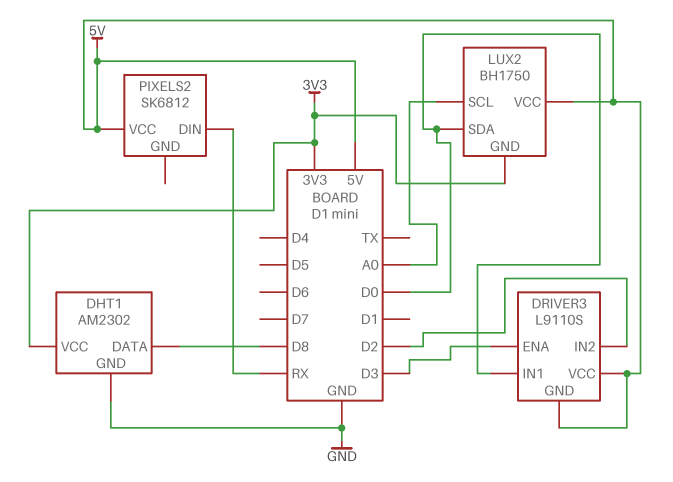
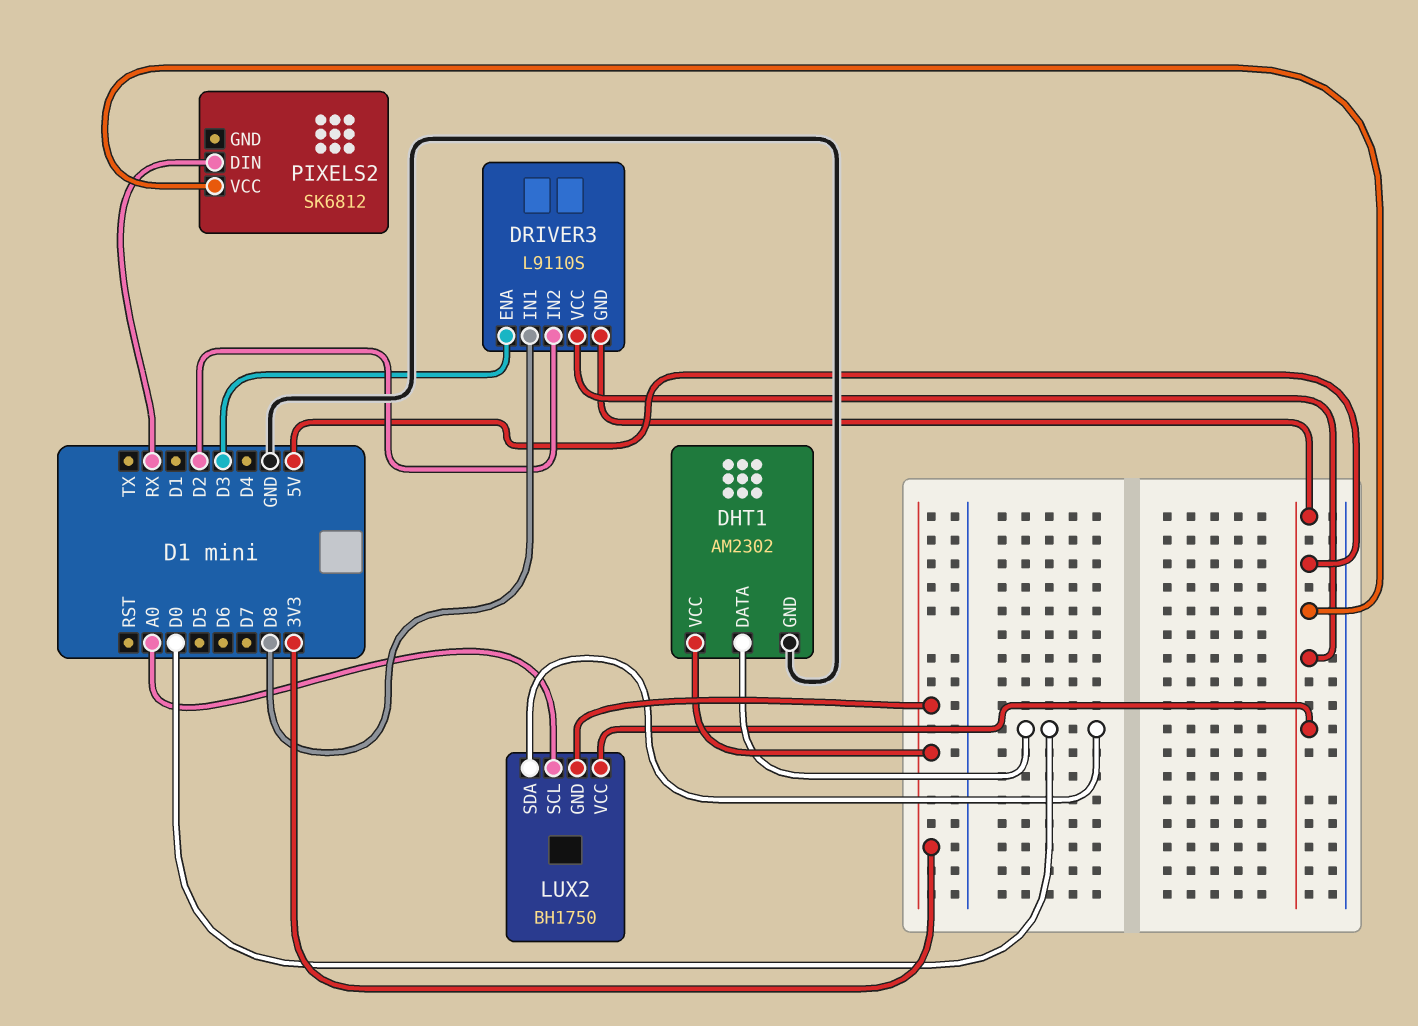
DHT1 pin DATA: D8 -> D0
DRIVER3 pin IN1: D0 -> D8

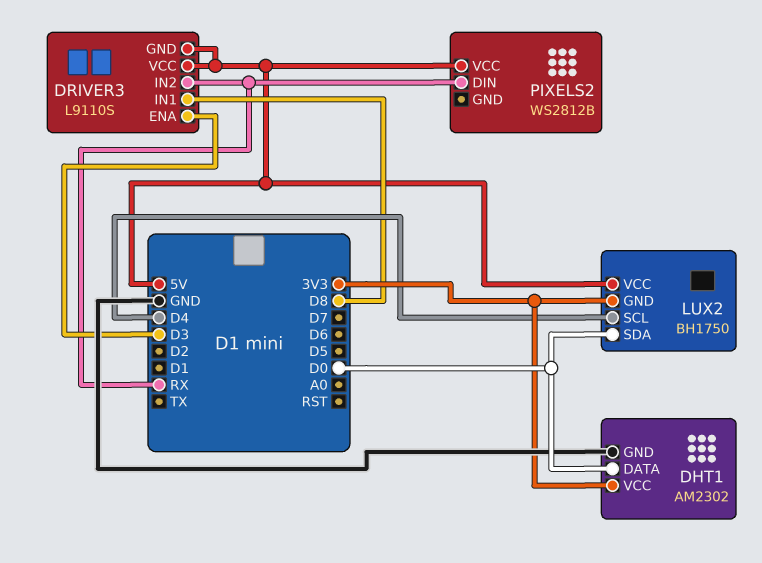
DRIVER3 pin IN2: D2 -> RX
LUX2 pin SCL: A0 -> D4
PIXELS2: SK6812 -> WS2812B

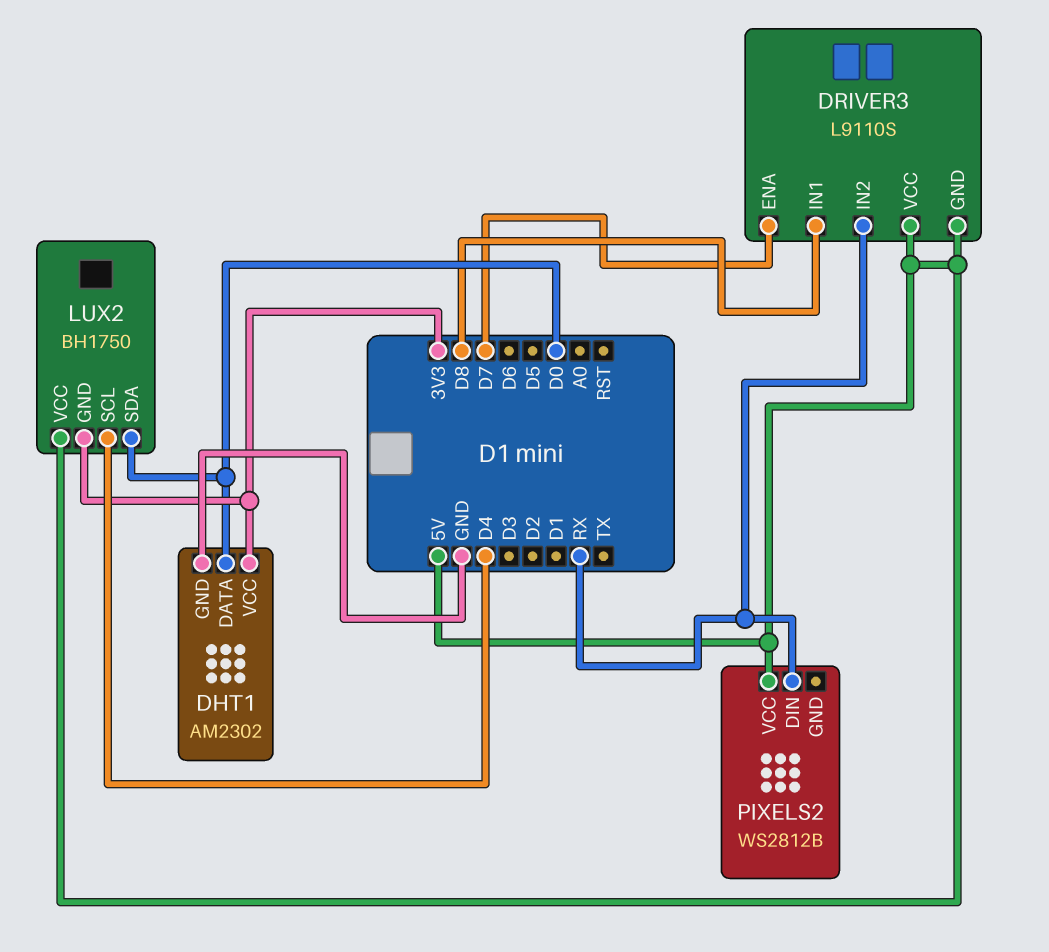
DRIVER3 pin ENA: D3 -> D7

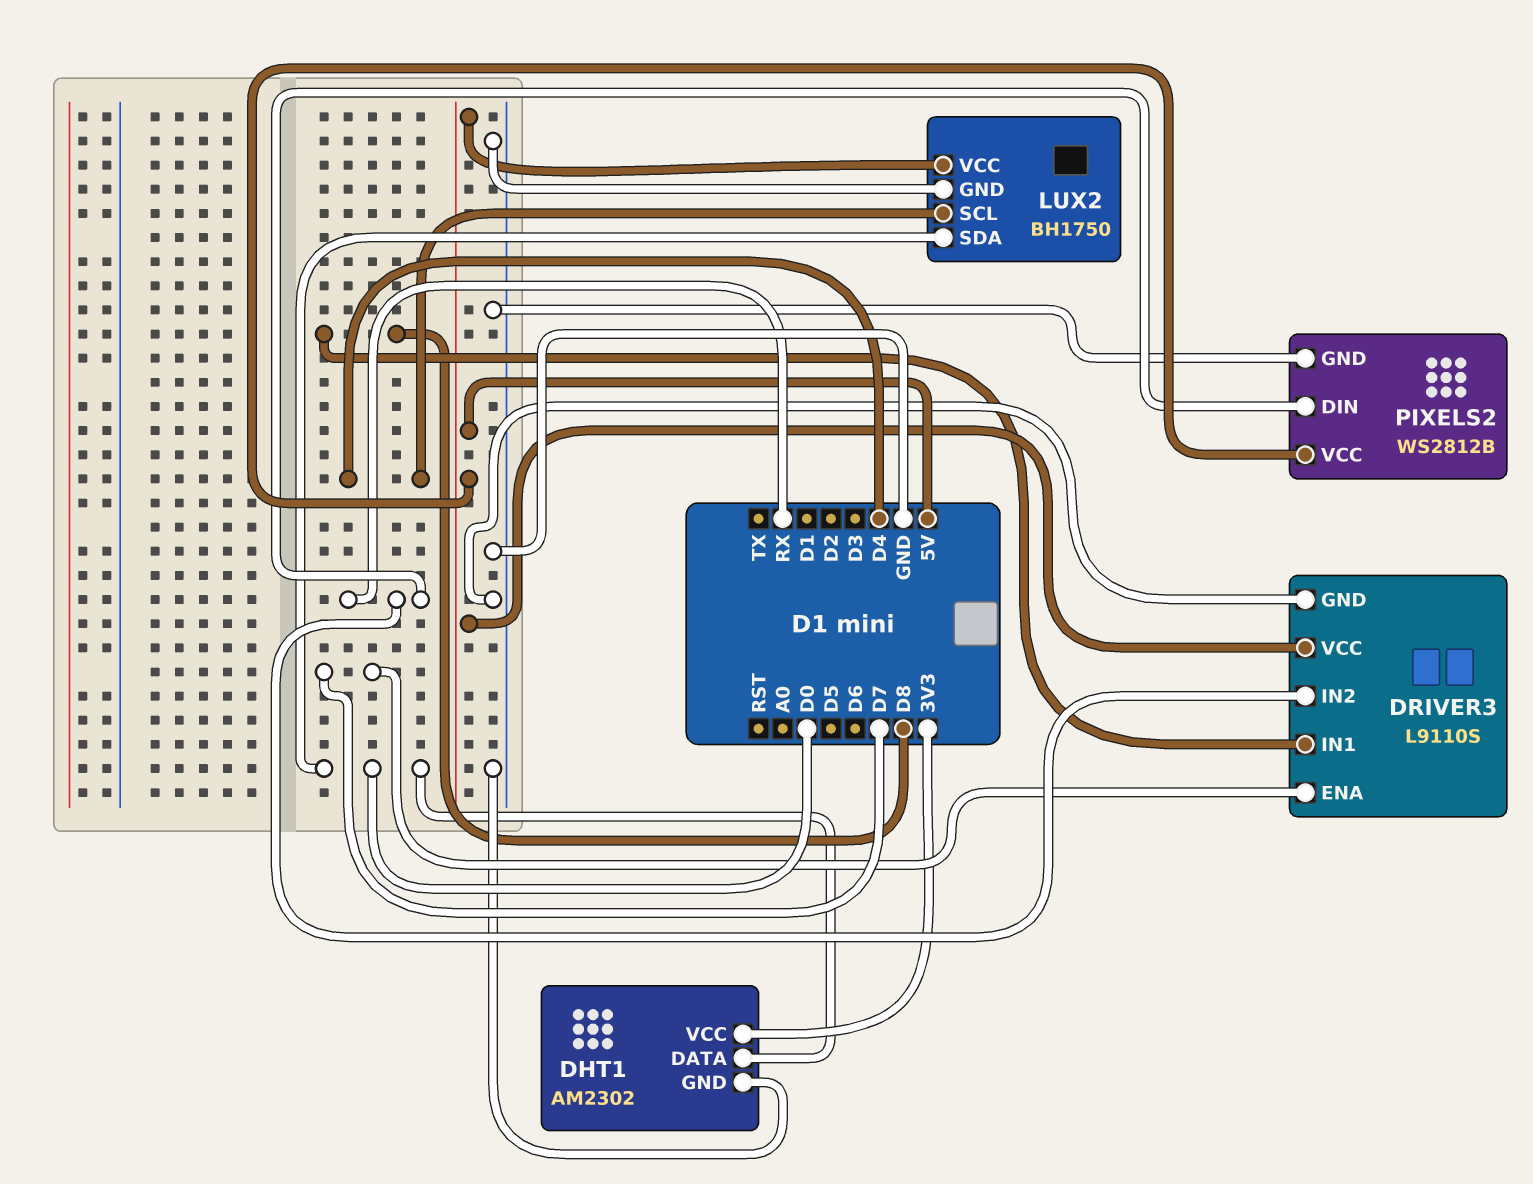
DRIVER3 pin GND: 5V -> GND
LUX2 pin GND: 3V3 -> GND
PIXELS2 pin GND: none -> GND

